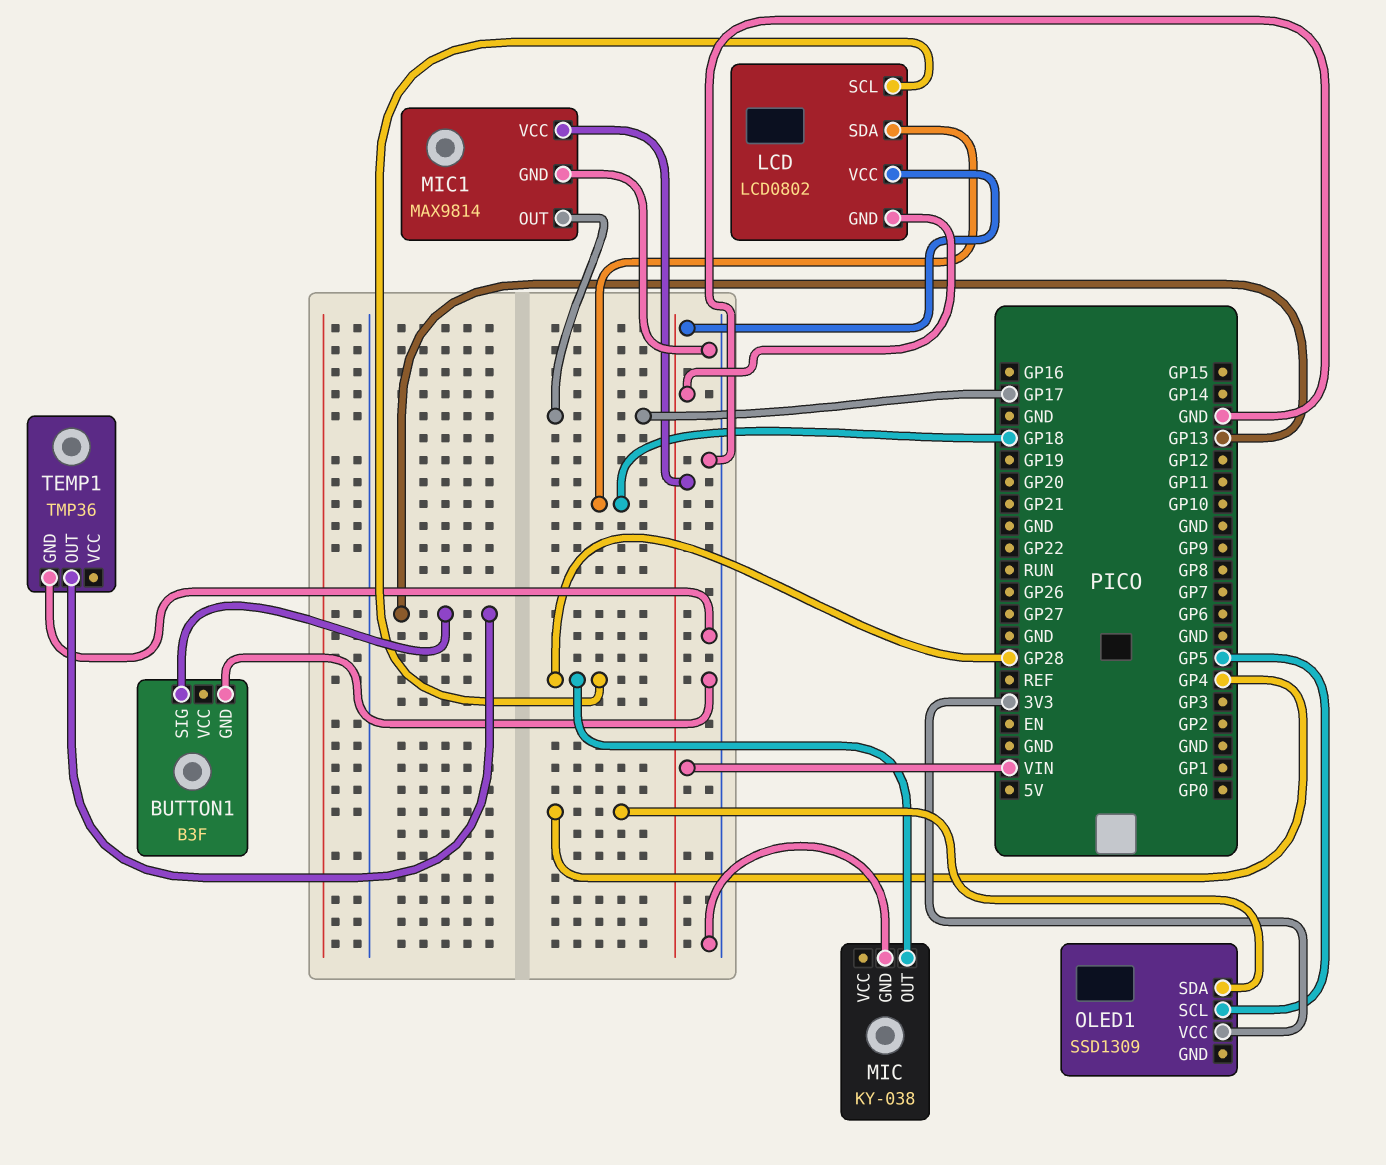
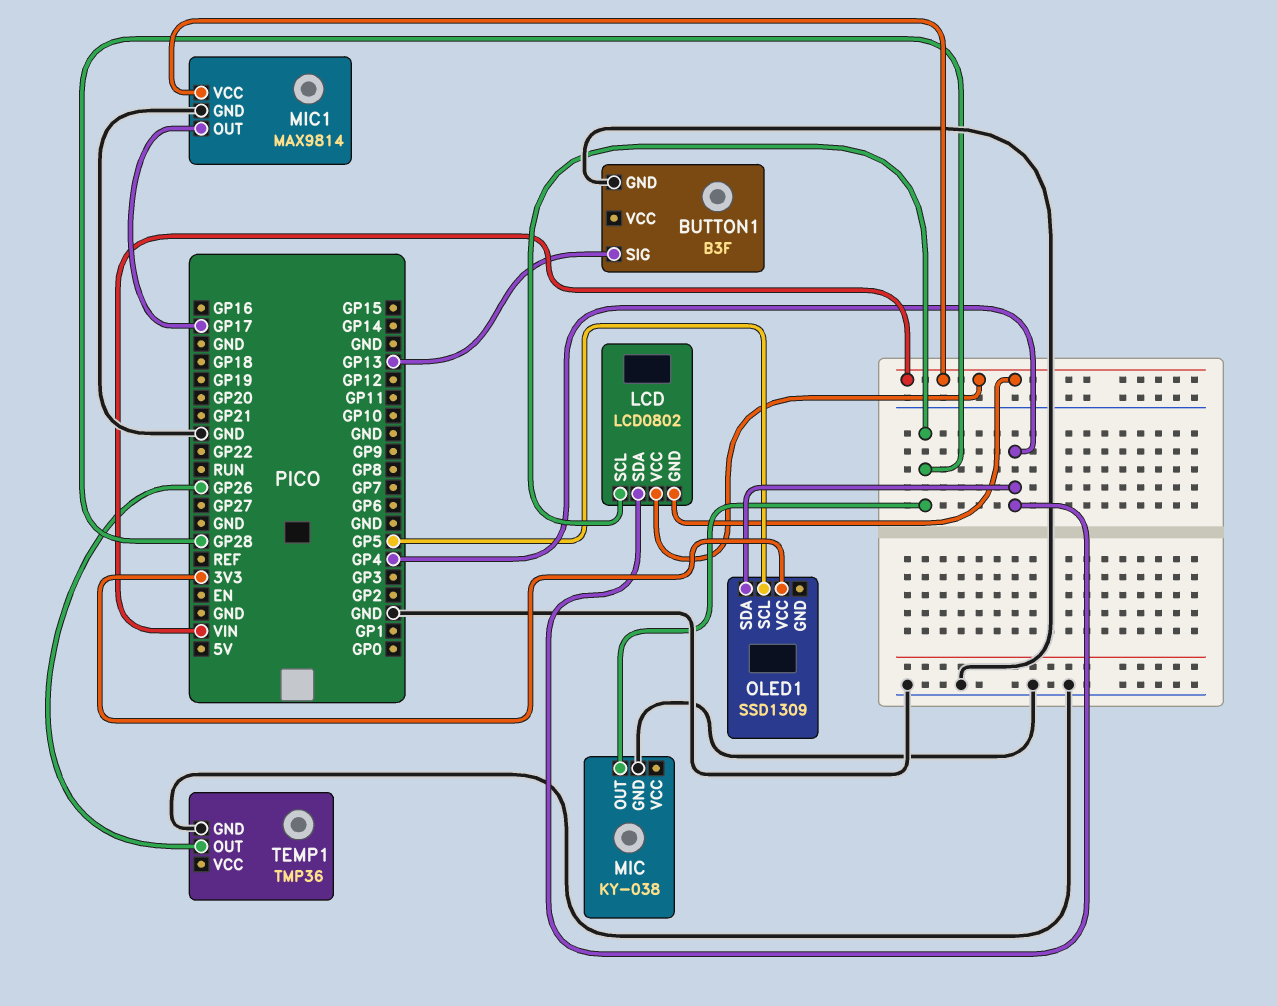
LCD pin SDA: GP18 -> GP4
TEMP1 pin OUT: GP13 -> GP26

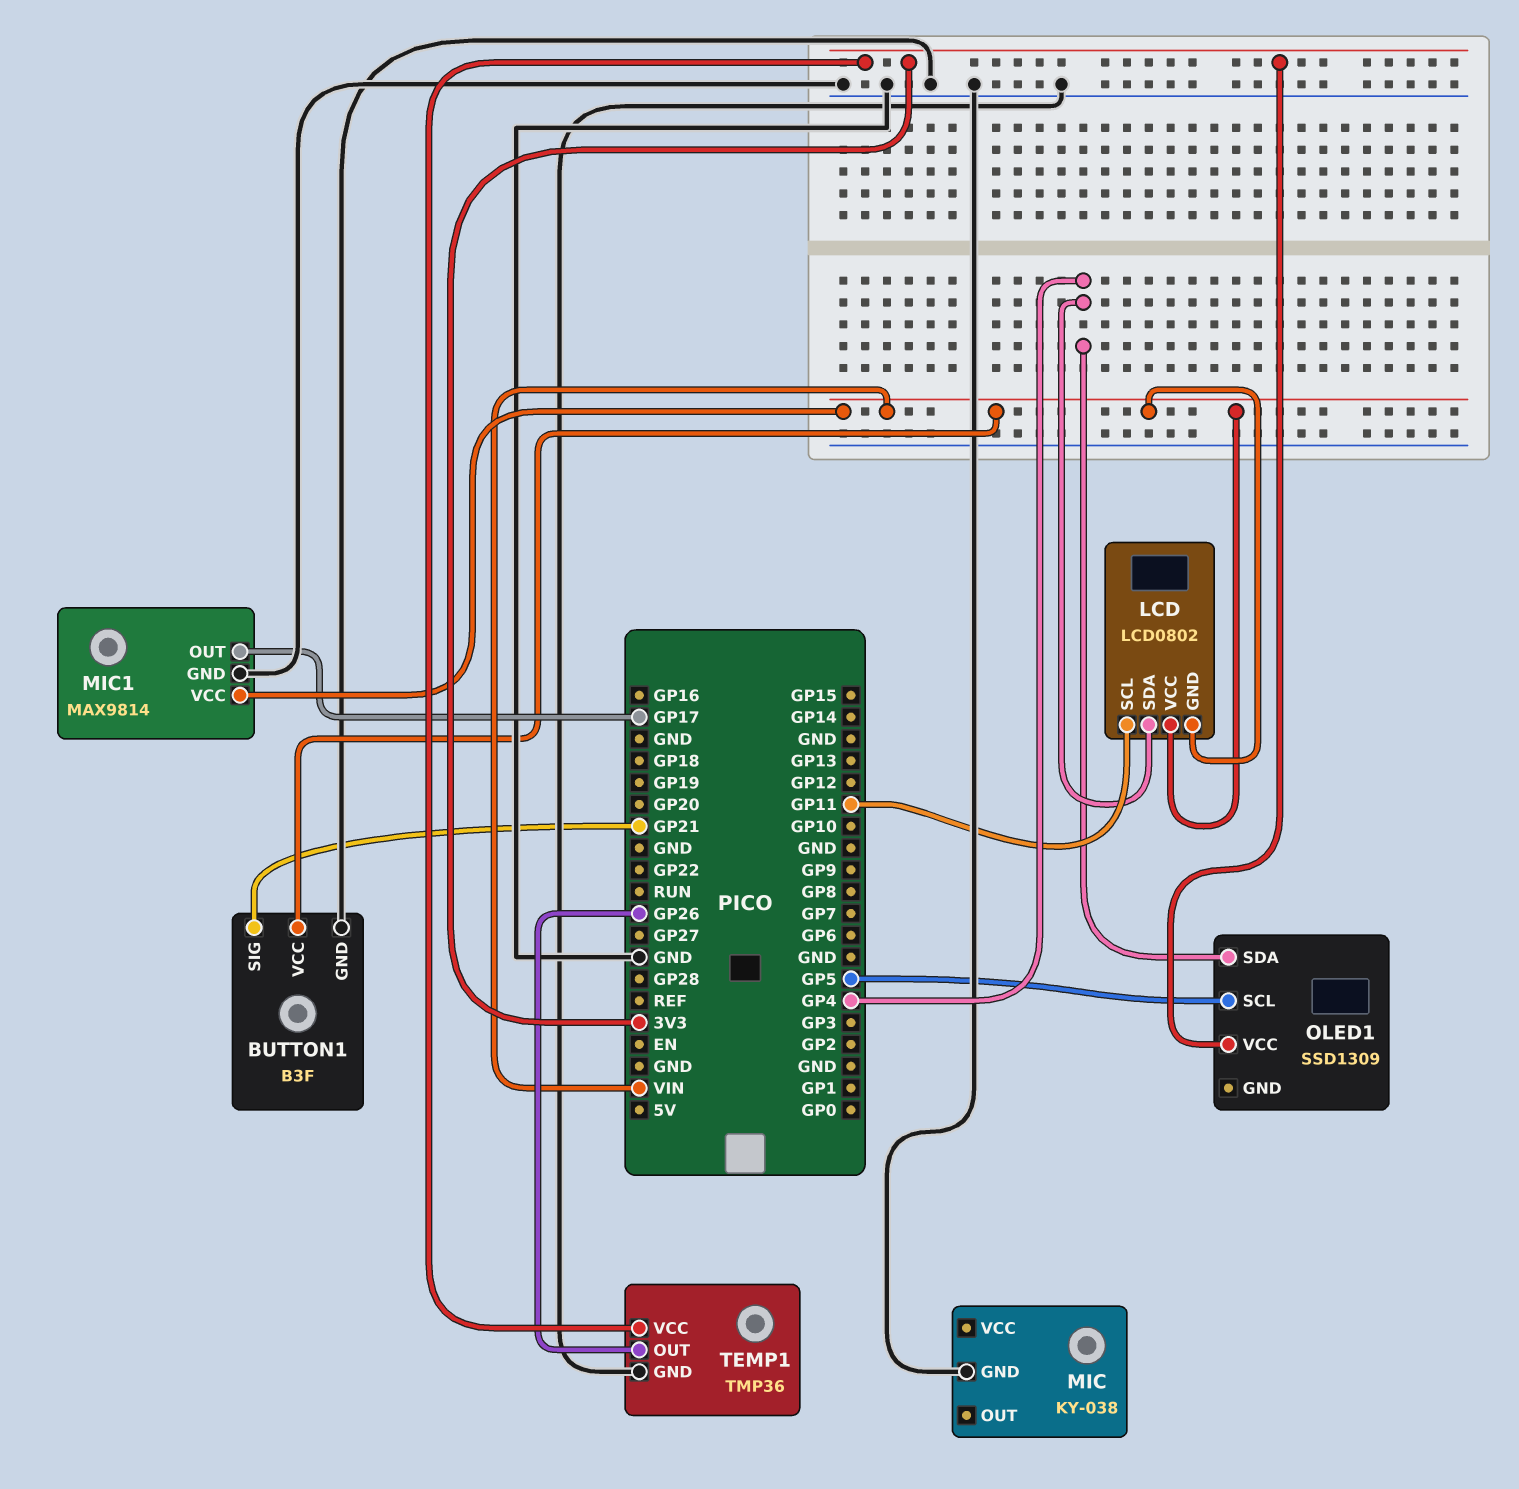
BUTTON1 pin SIG: GP13 -> GP21
BUTTON1 pin VCC: none -> VIN
LCD pin SCL: GP28 -> GP11
MIC pin OUT: GP28 -> none
TEMP1 pin VCC: none -> 3V3

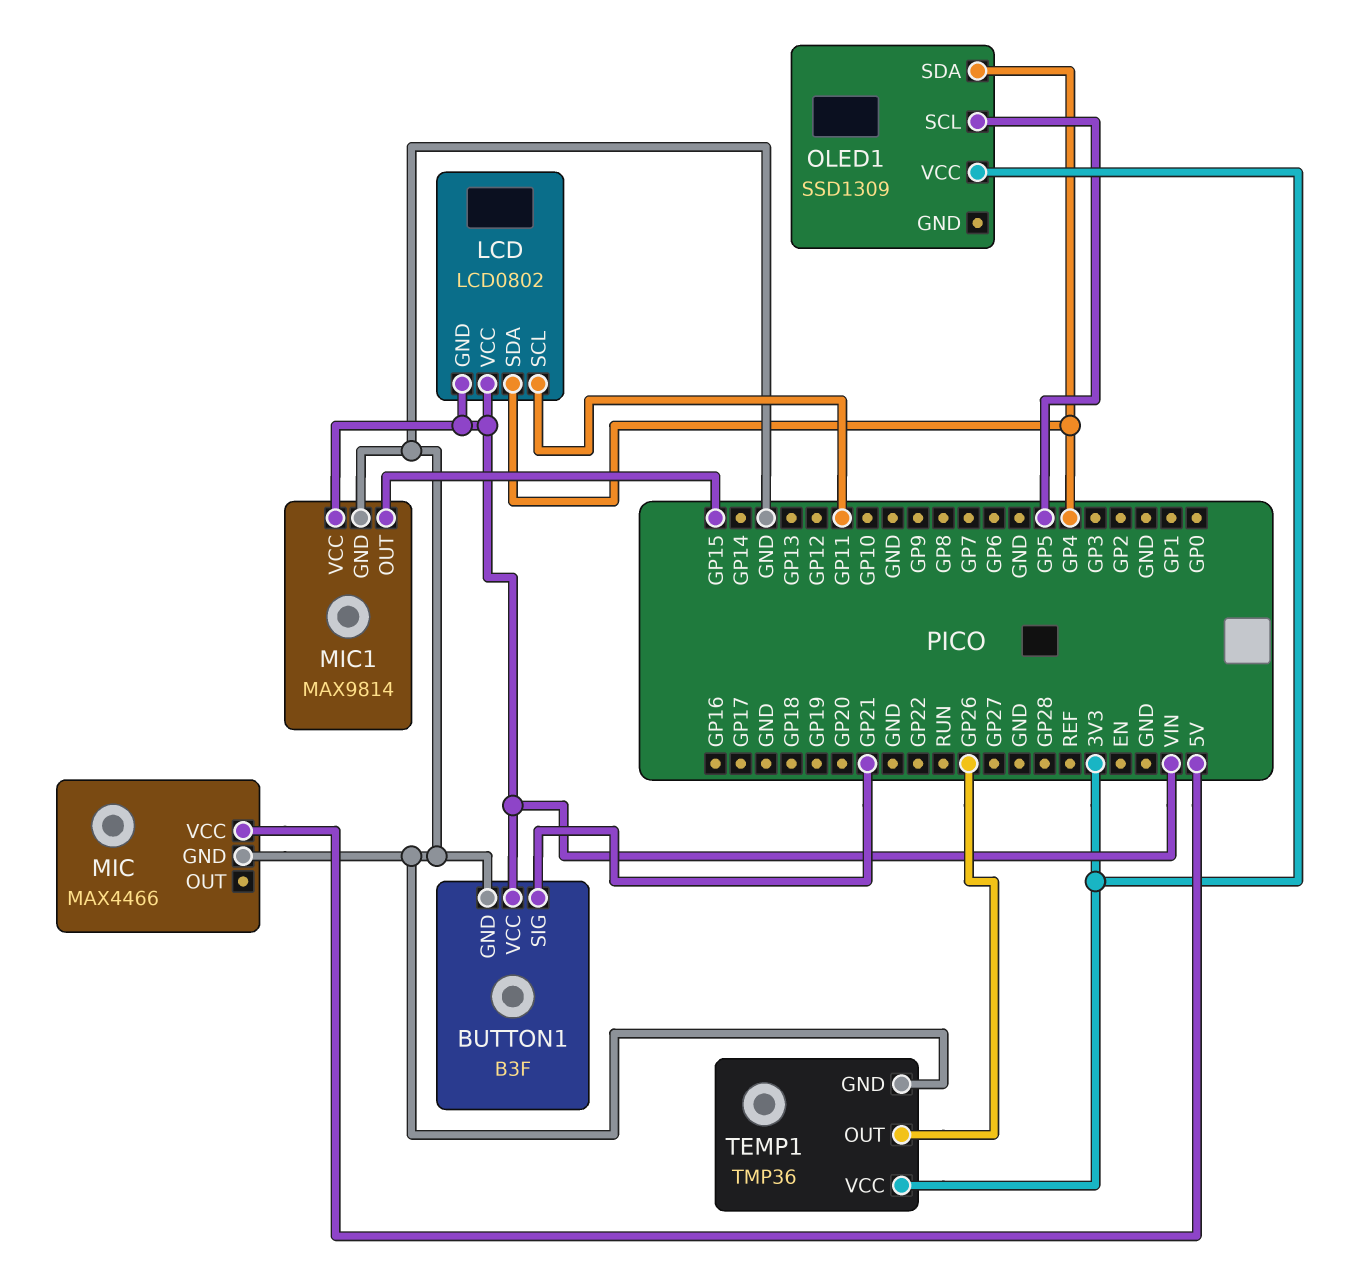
MIC: KY-038 -> MAX4466
MIC pin VCC: none -> 5V
MIC1 pin OUT: GP17 -> GP15

